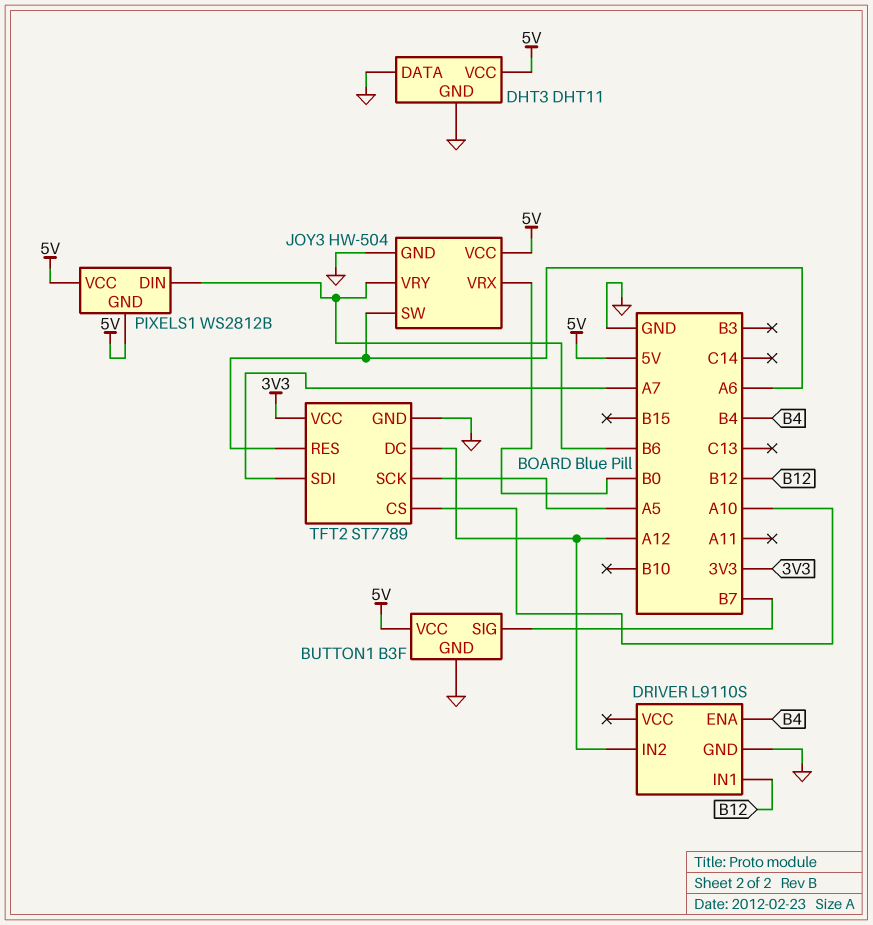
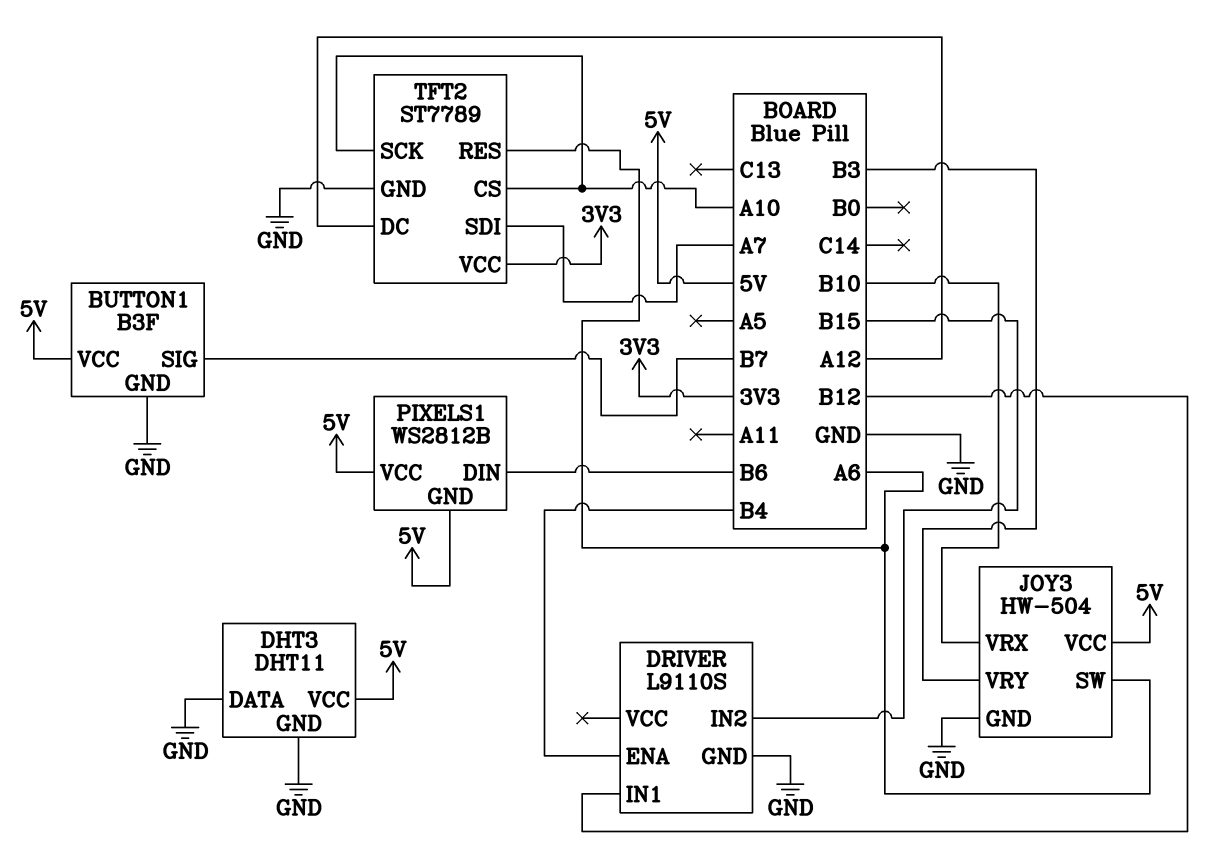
DRIVER pin IN2: A12 -> B15
JOY3 pin VRX: B0 -> B10
JOY3 pin VRY: B6 -> B3
TFT2 pin SCK: A5 -> A10

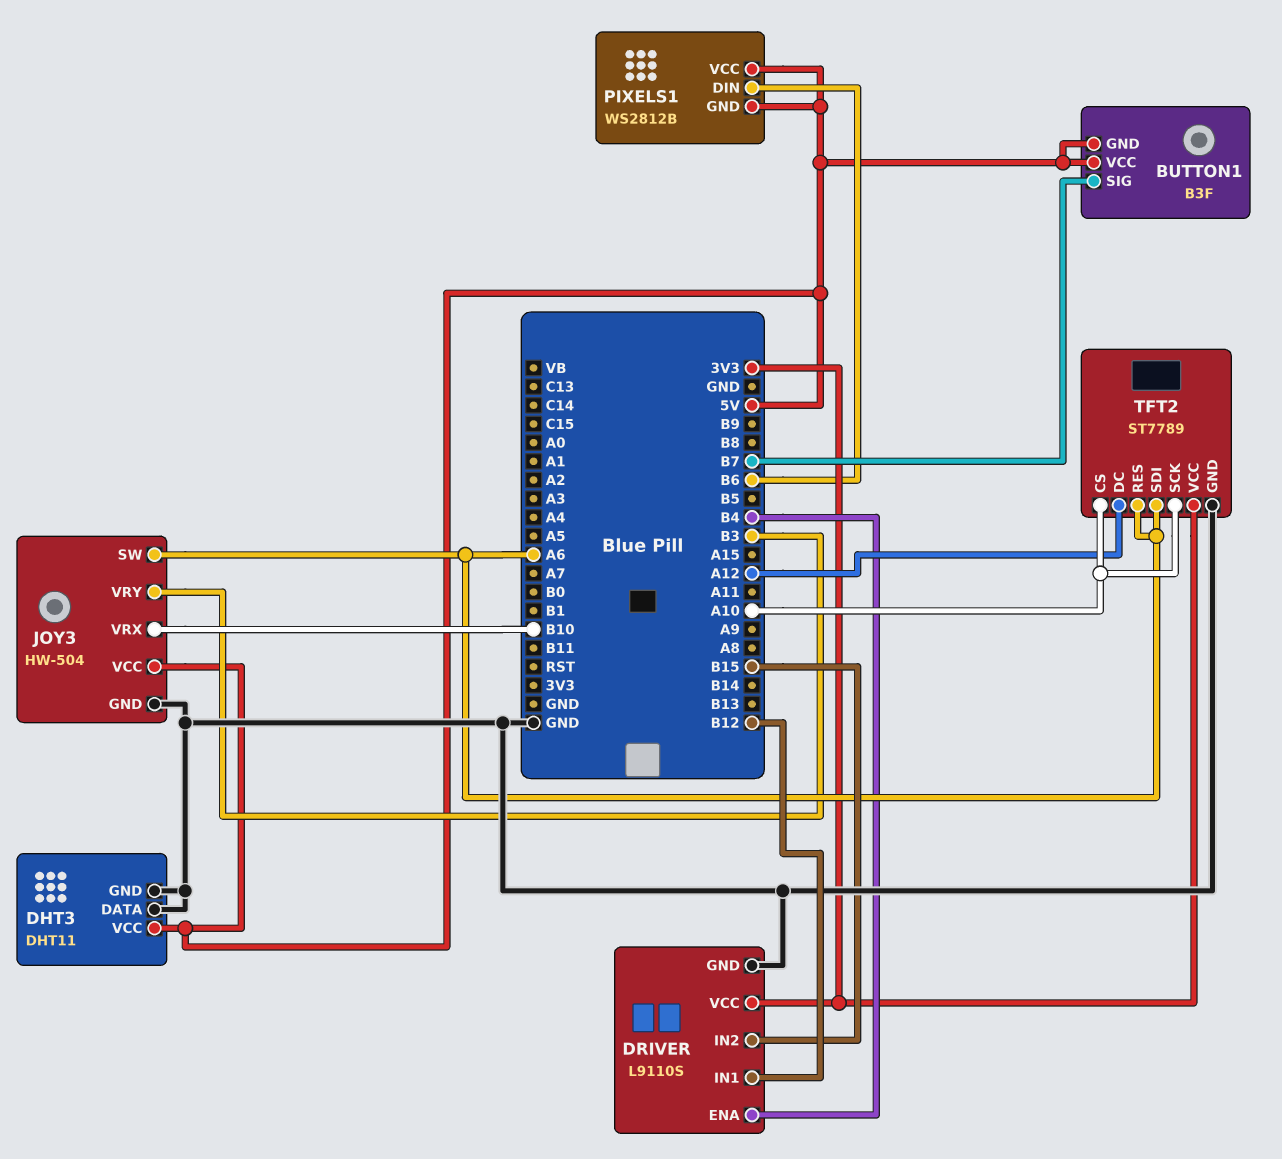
BUTTON1 pin GND: GND -> 5V
DRIVER pin VCC: none -> 3V3
TFT2 pin SDI: A7 -> A6

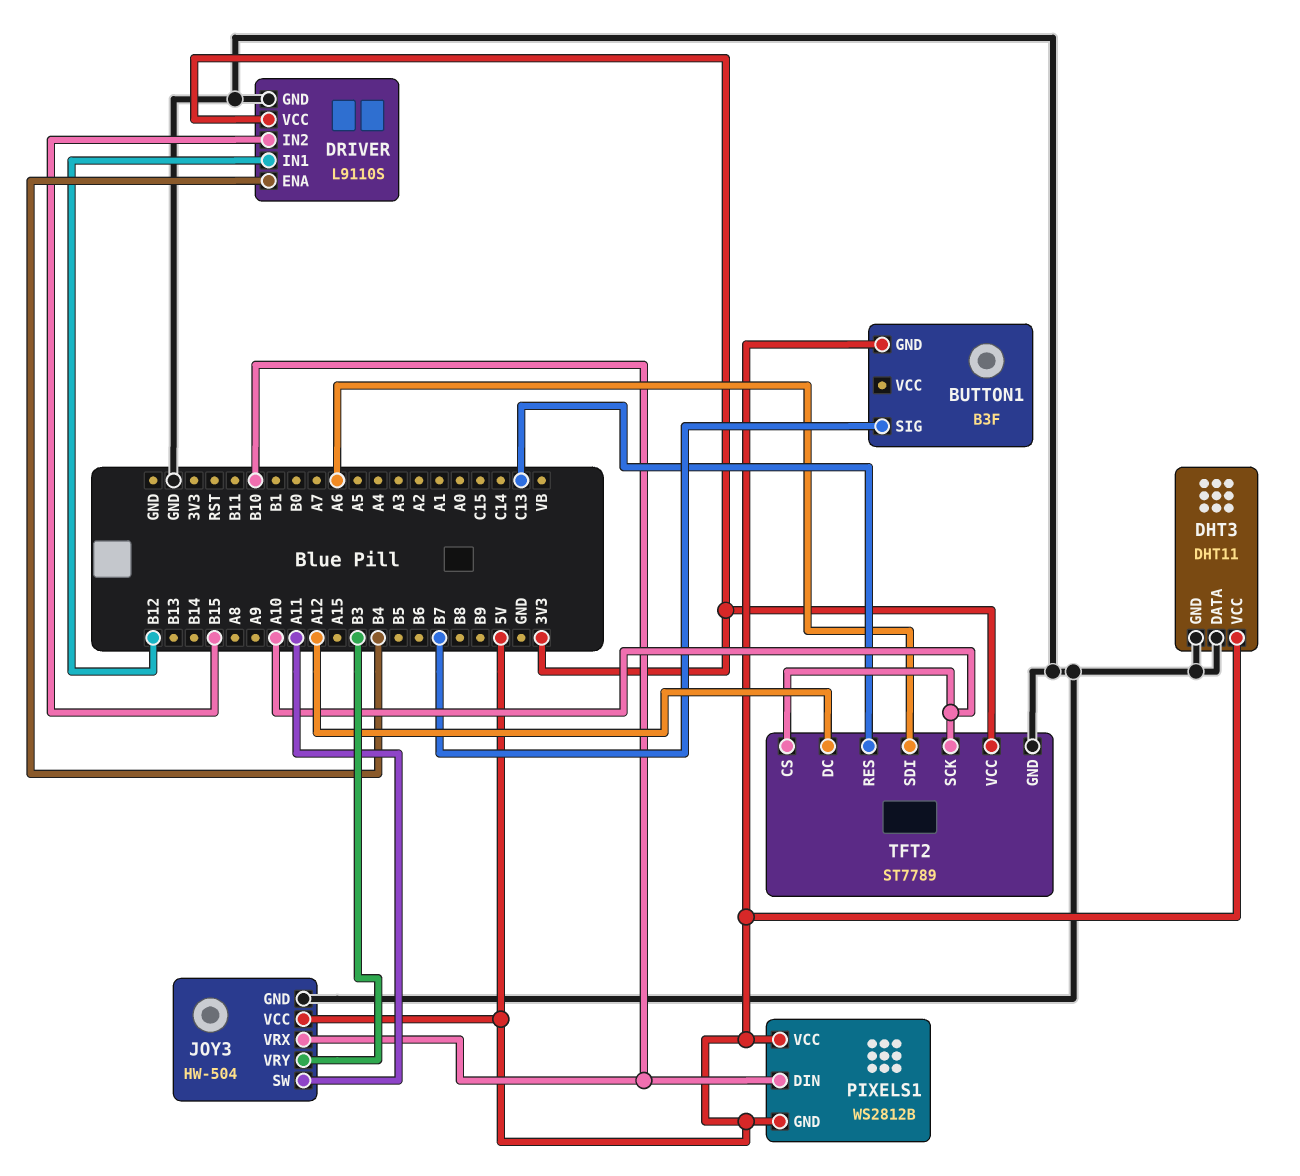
BUTTON1 pin VCC: 5V -> none
JOY3 pin SW: A6 -> A11
PIXELS1 pin DIN: B6 -> B10
TFT2 pin RES: A6 -> C13

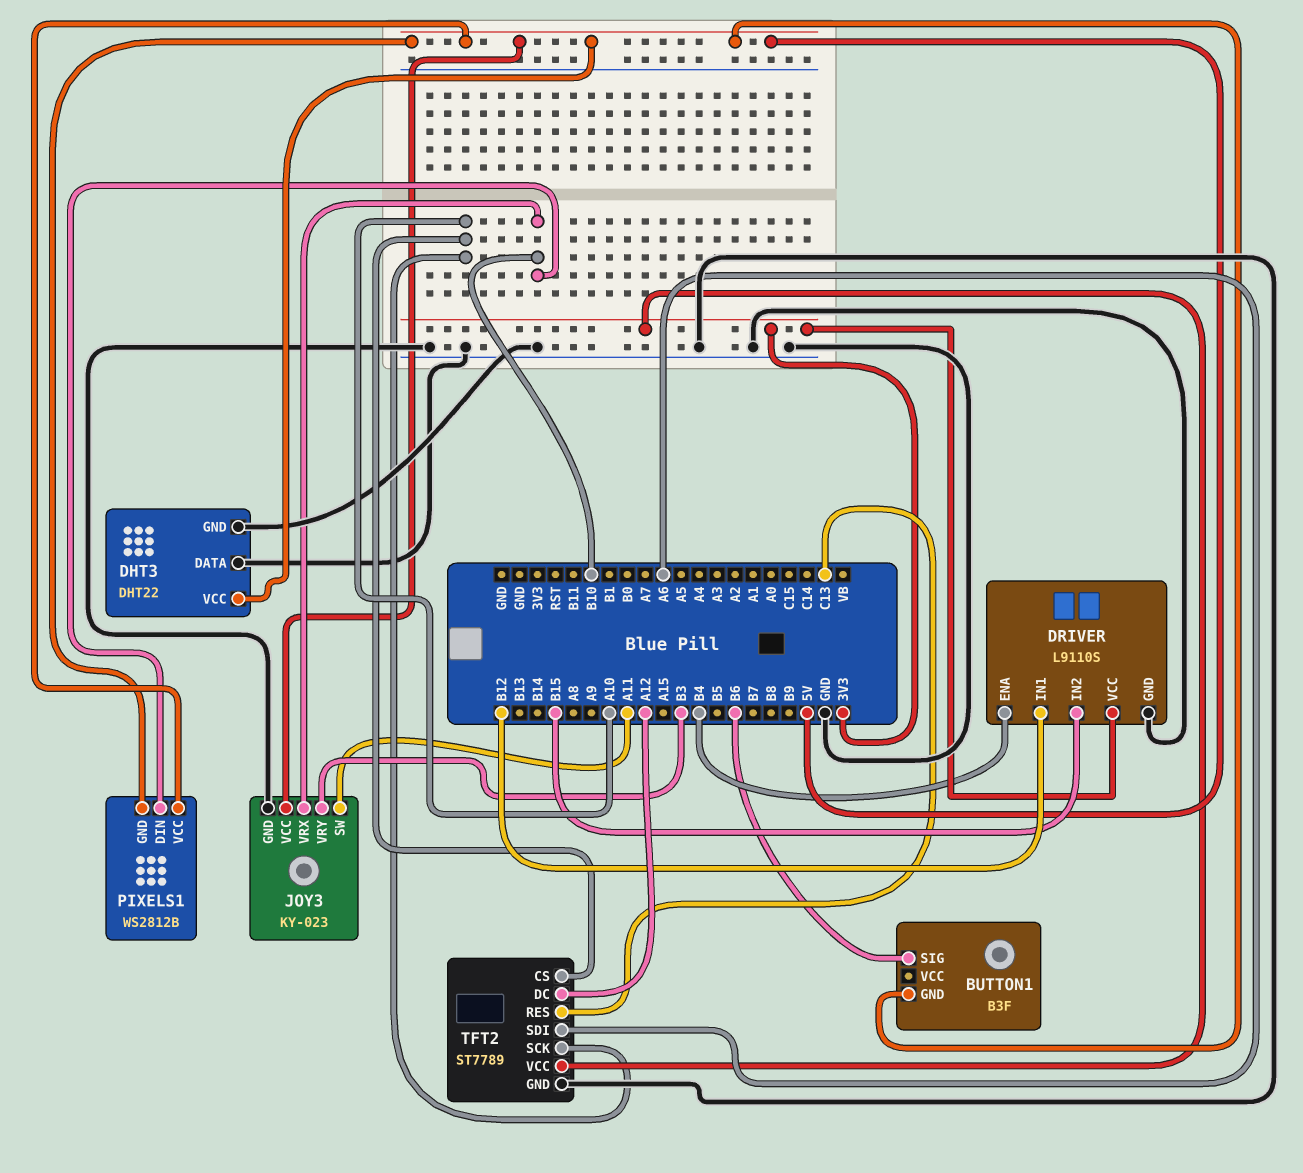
BUTTON1 pin SIG: B7 -> B6
DHT3: DHT11 -> DHT22
JOY3: HW-504 -> KY-023

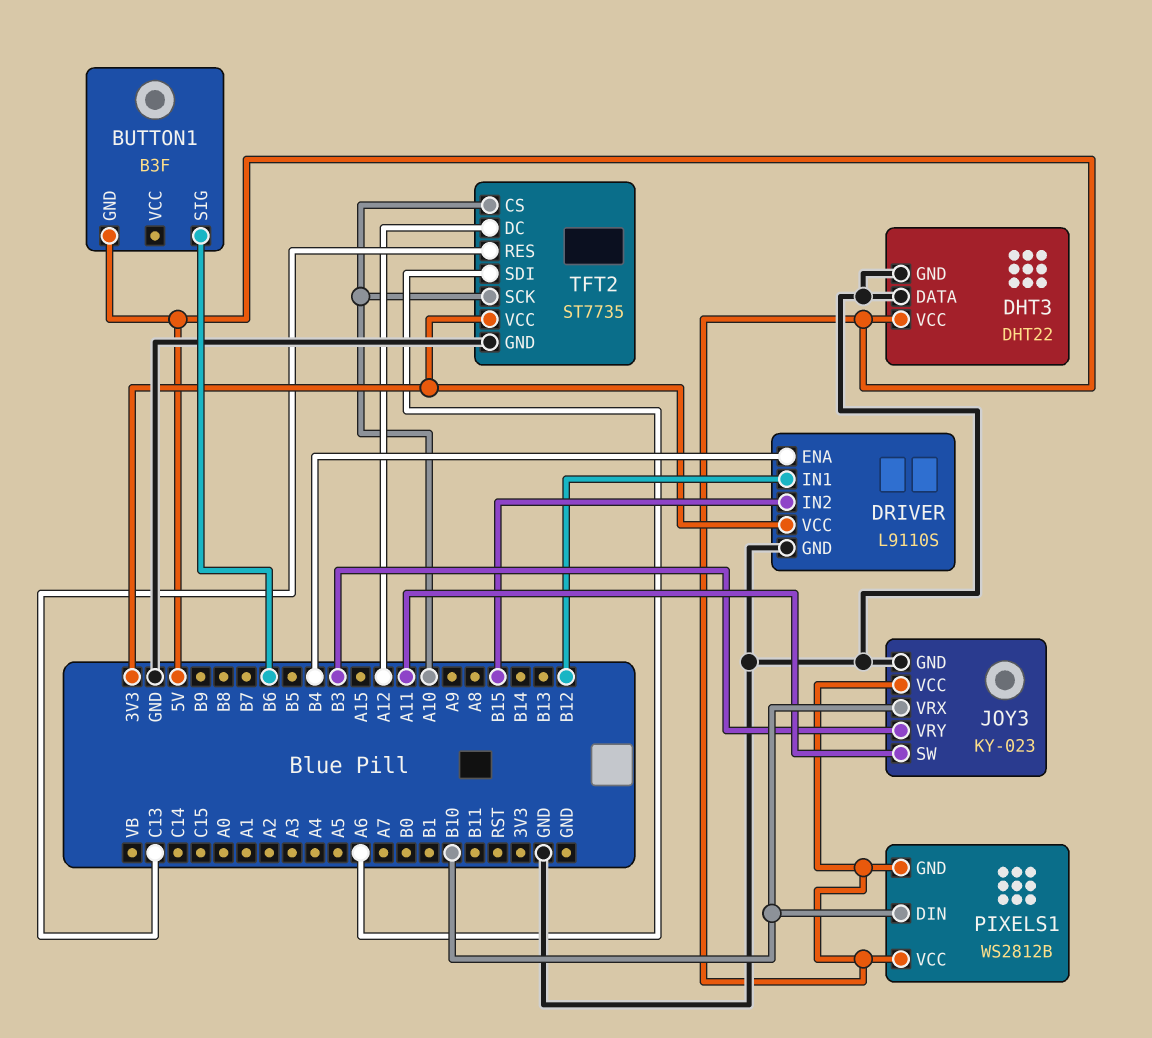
TFT2: ST7789 -> ST7735

